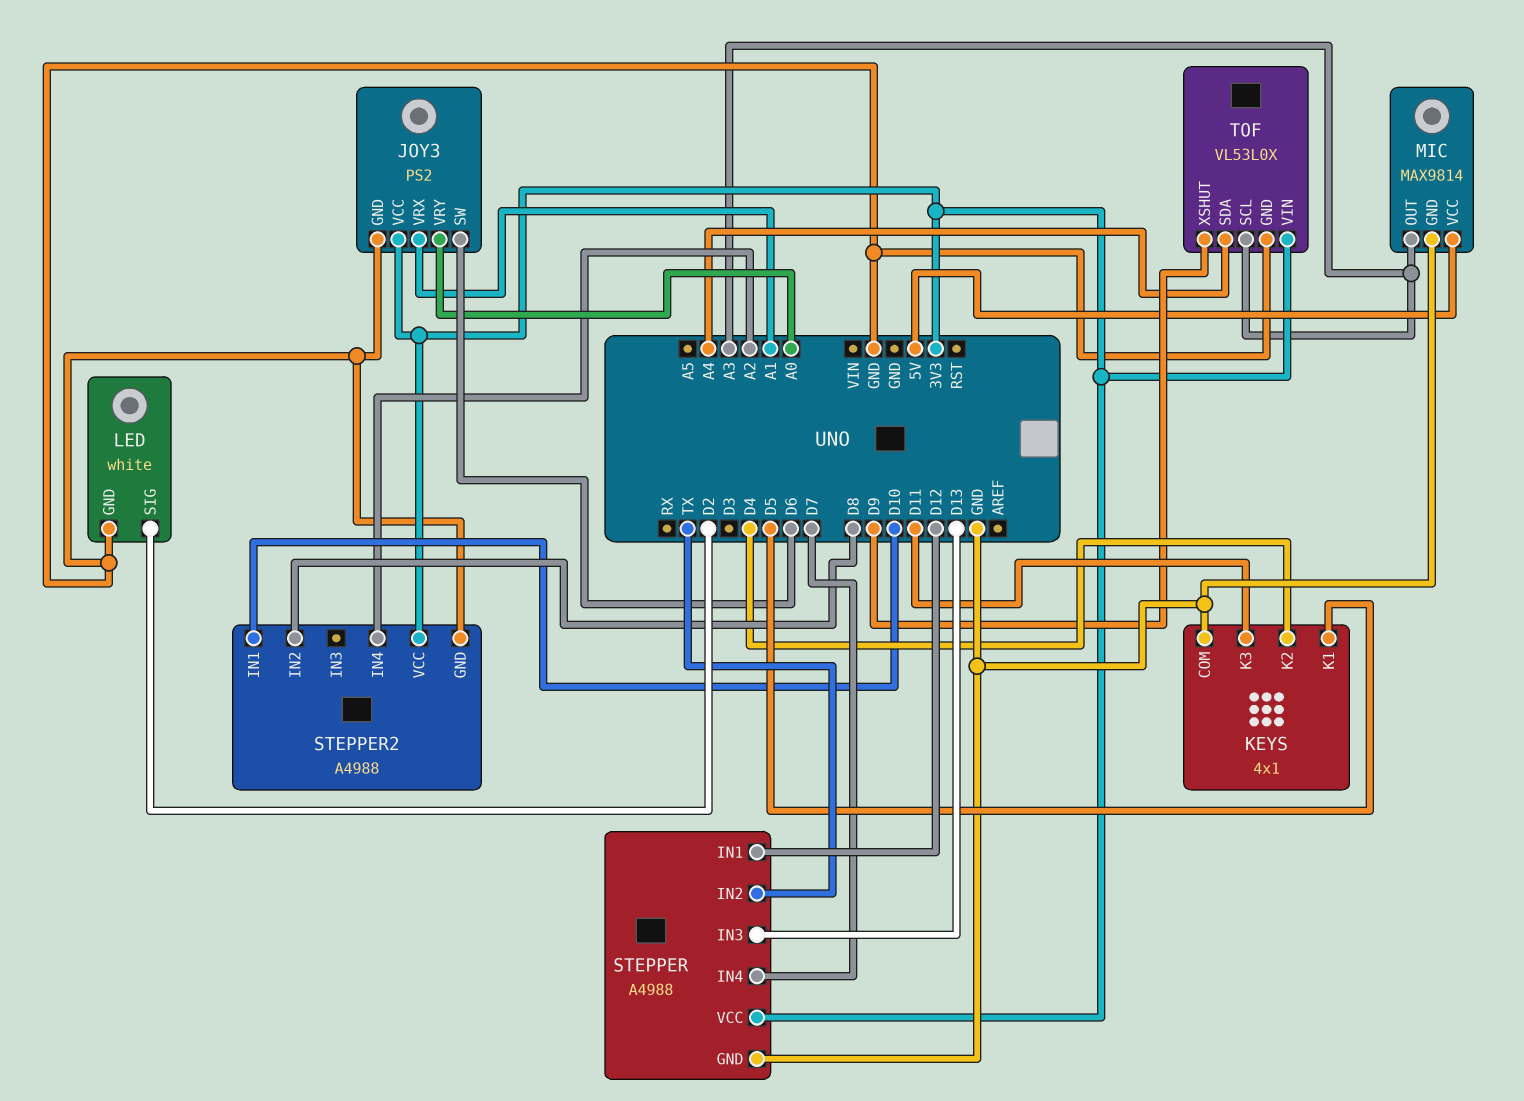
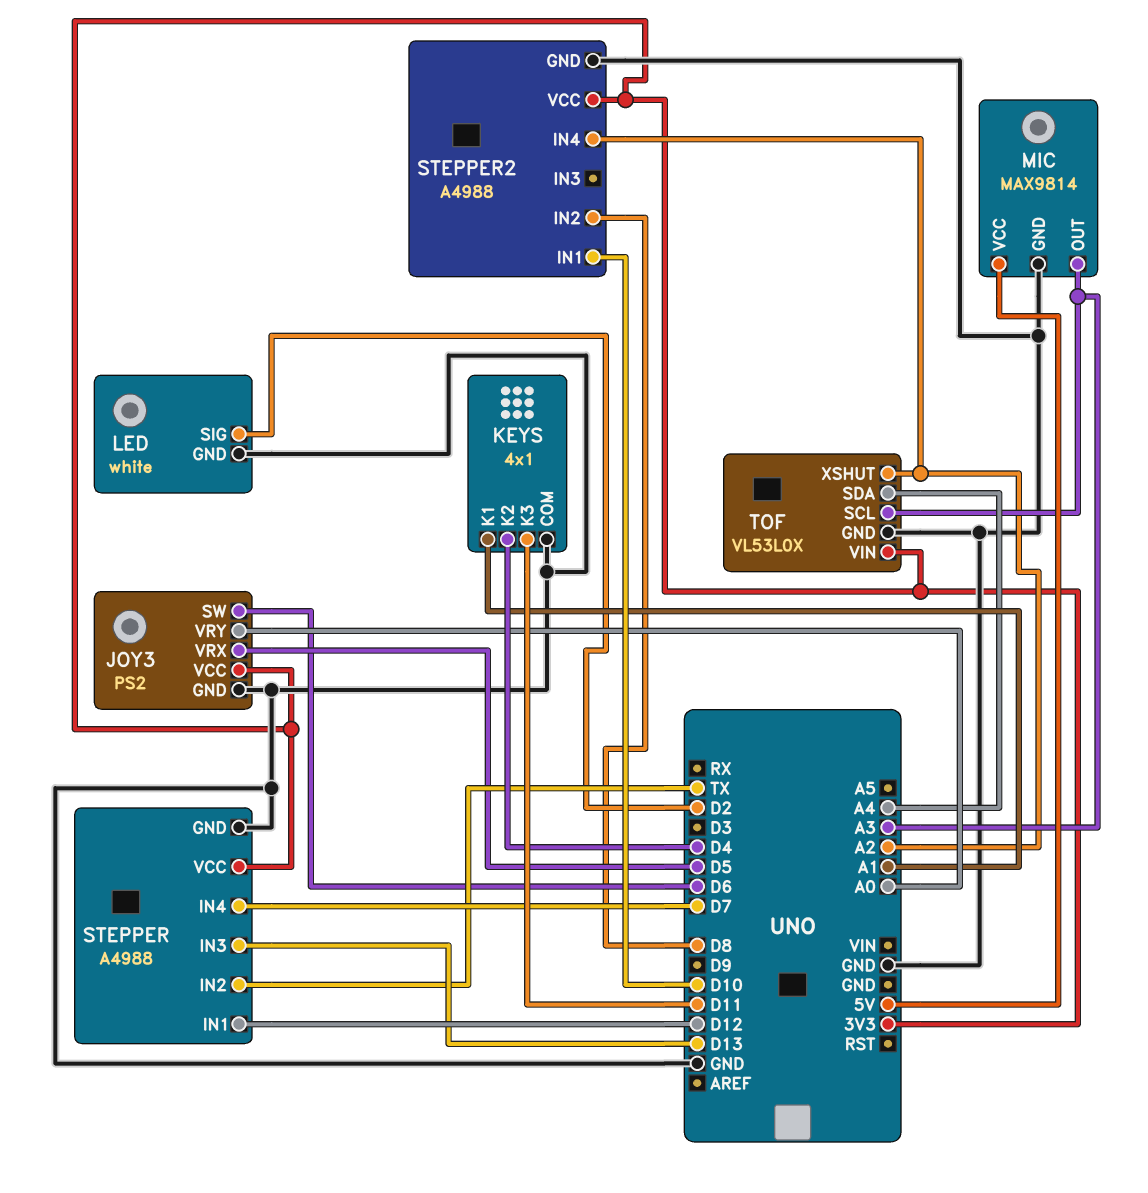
JOY3 pin VRX: A1 -> D5
KEYS pin K1: D5 -> A1
TOF pin XSHUT: D9 -> A2

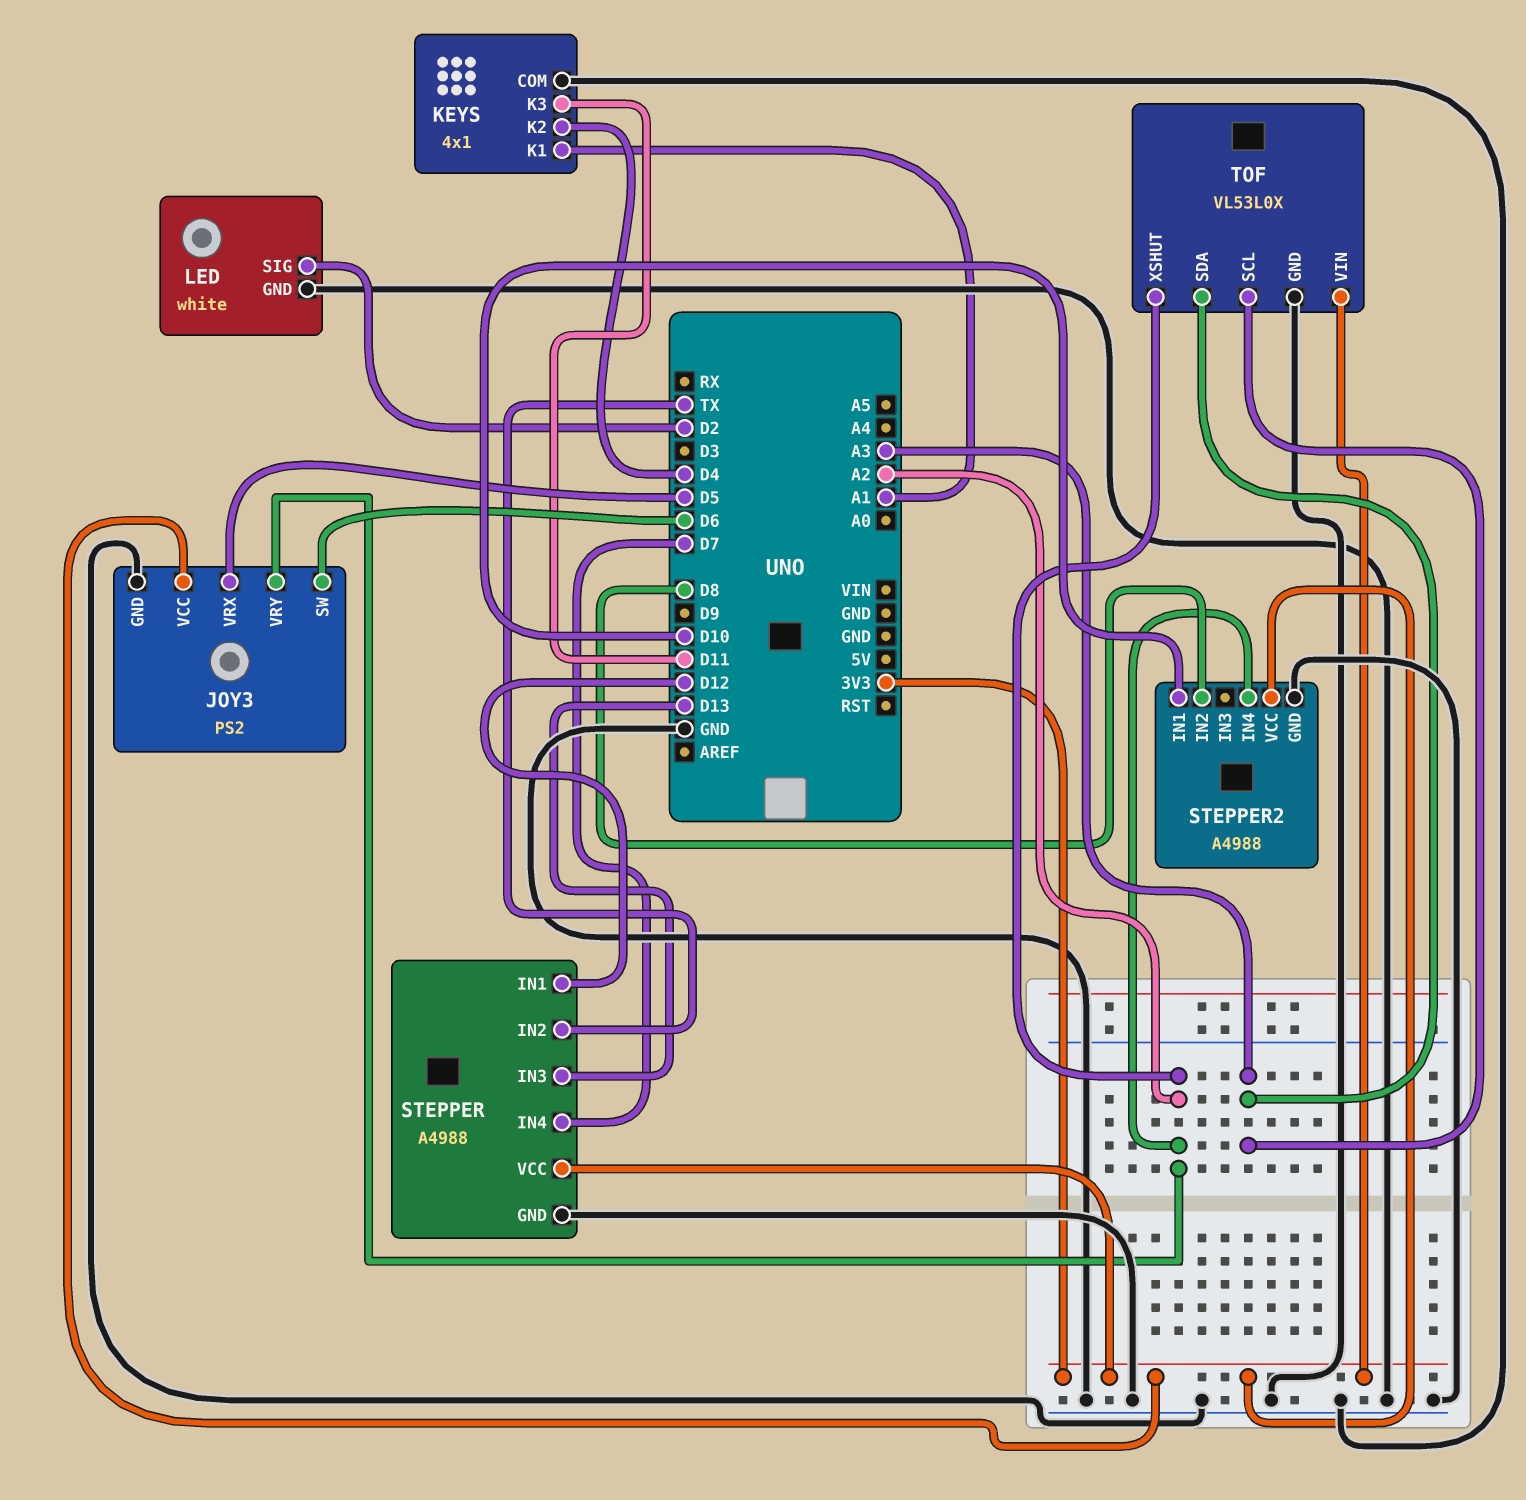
JOY3 pin VRY: A0 -> A2
MIC: MAX9814 -> none
MIC pin GND: GND -> none
MIC pin OUT: A3 -> none
MIC pin VCC: 5V -> none
TOF pin SDA: A4 -> A3

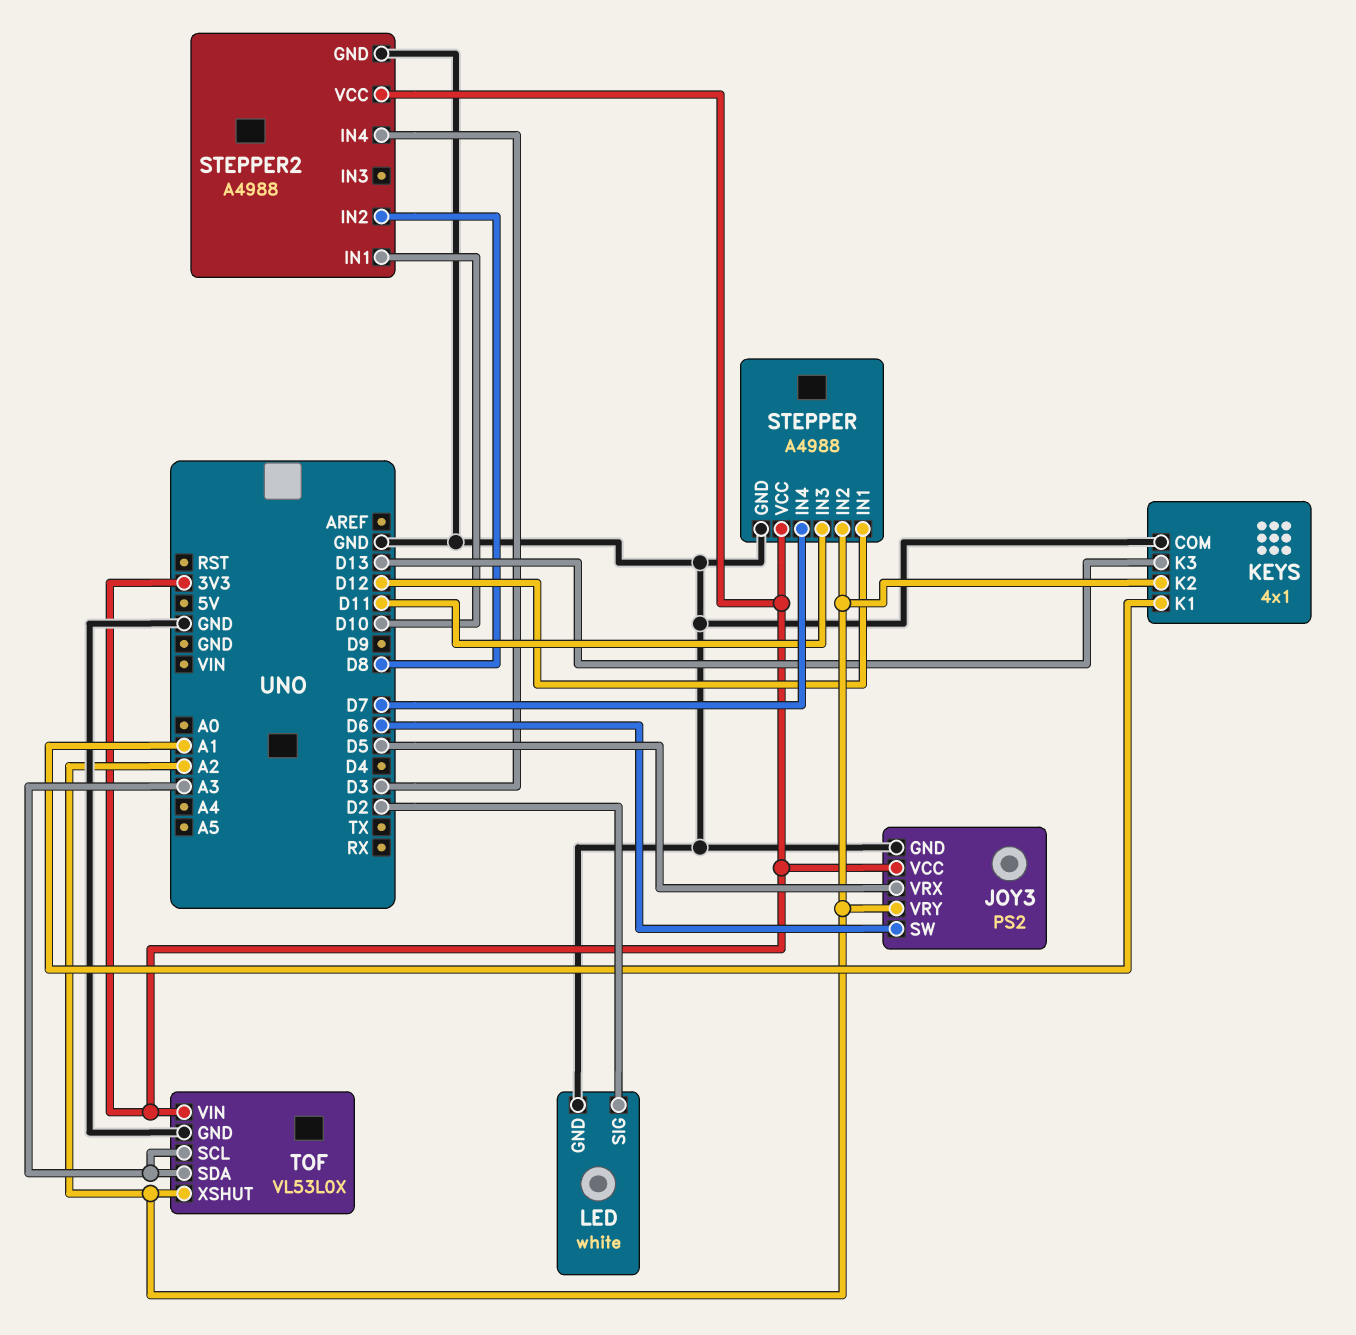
KEYS pin K2: D4 -> A2
KEYS pin K3: D11 -> D13
STEPPER pin IN2: TX -> A2
STEPPER pin IN3: D13 -> D11
STEPPER2 pin IN4: A2 -> D3

